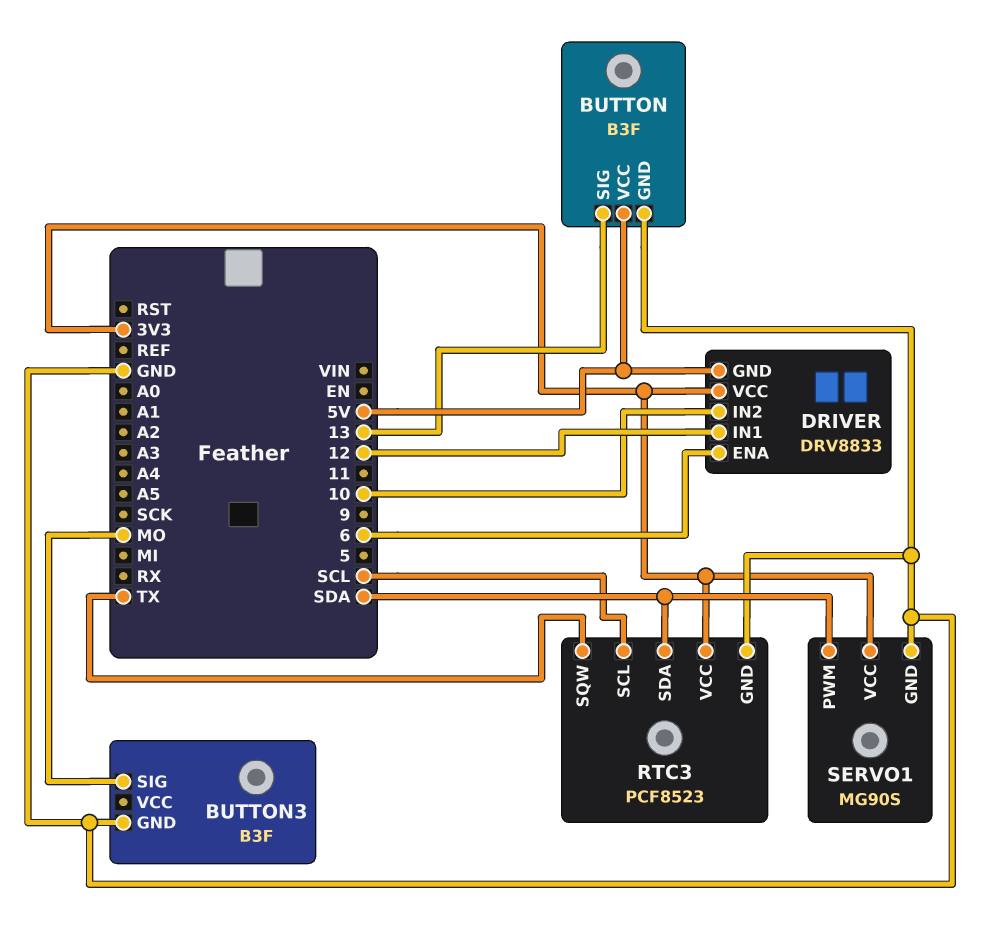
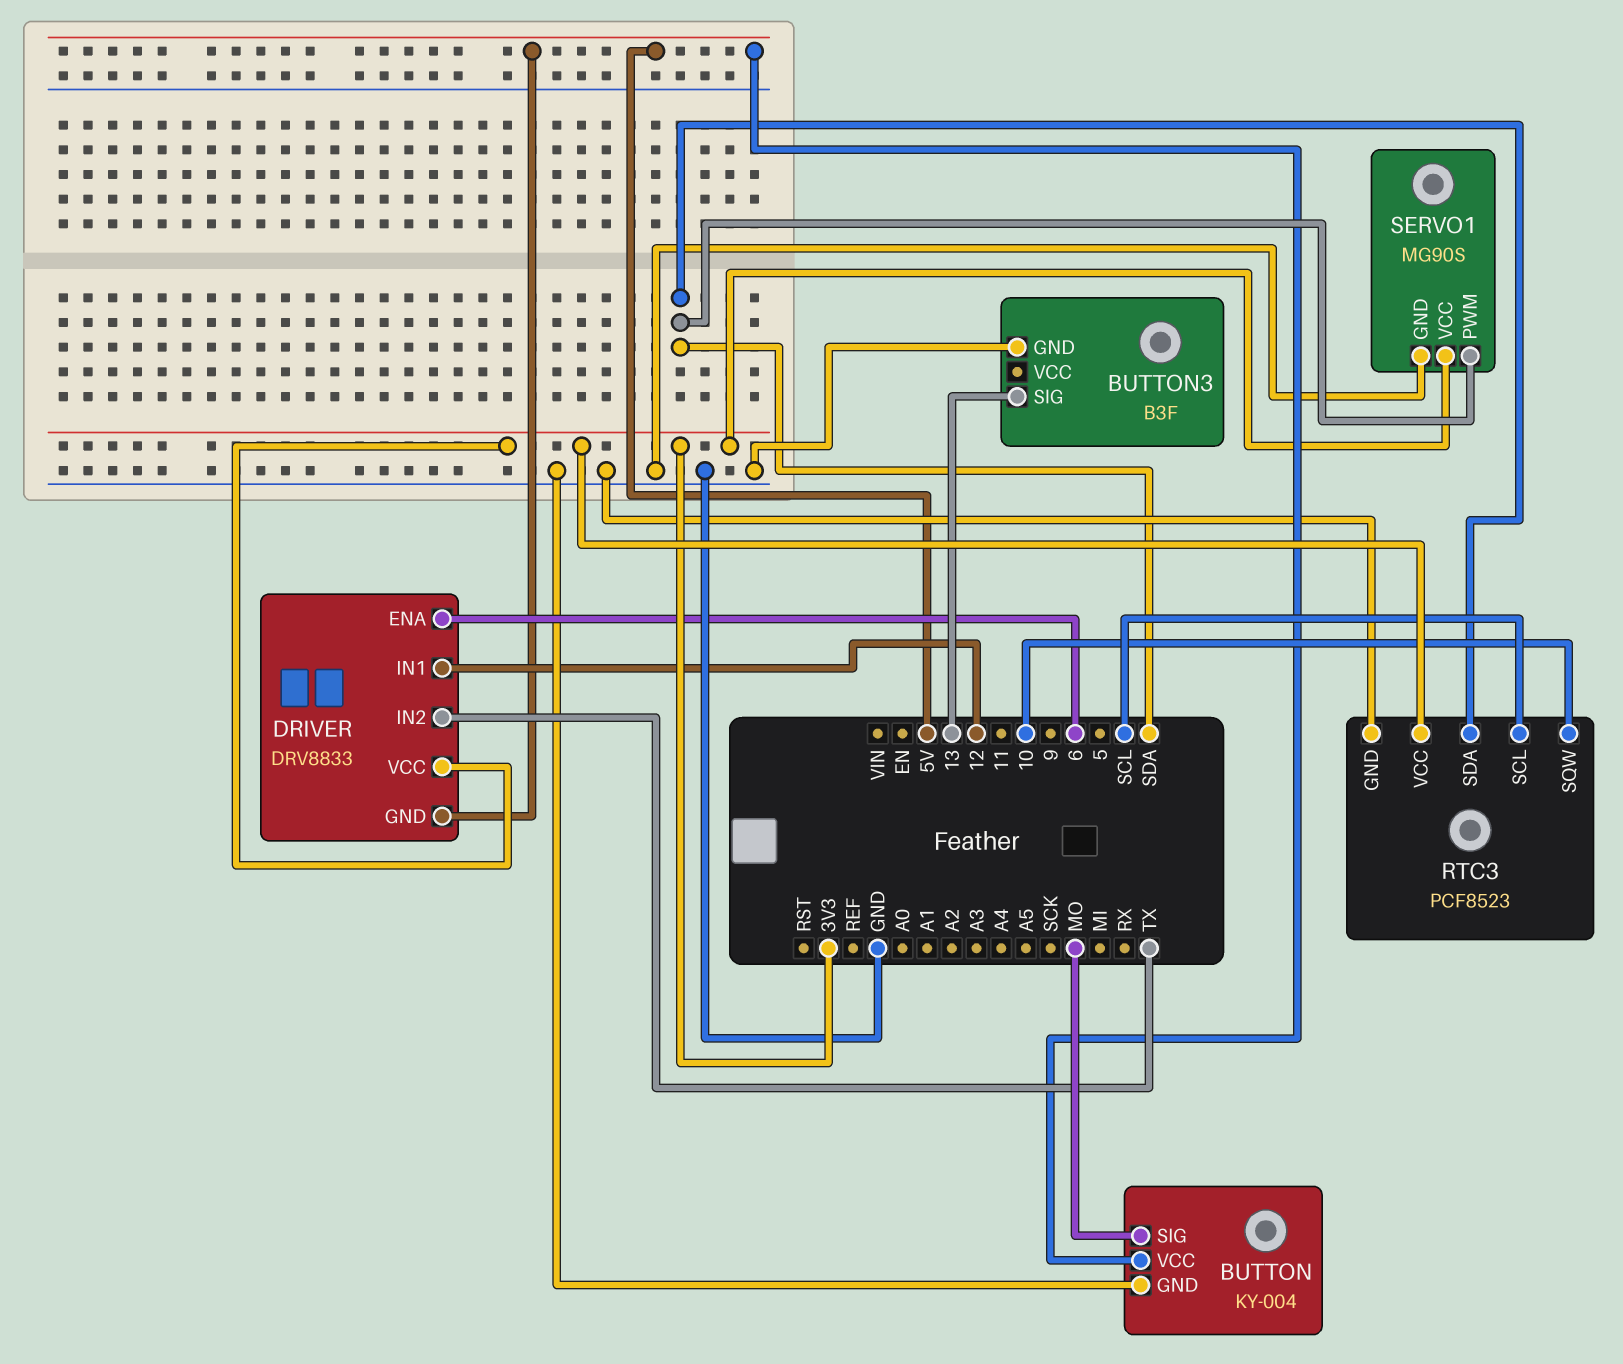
BUTTON: B3F -> KY-004
BUTTON pin SIG: 13 -> MO
BUTTON3 pin SIG: MO -> 13
DRIVER pin IN2: 10 -> TX
RTC3 pin SQW: TX -> 10

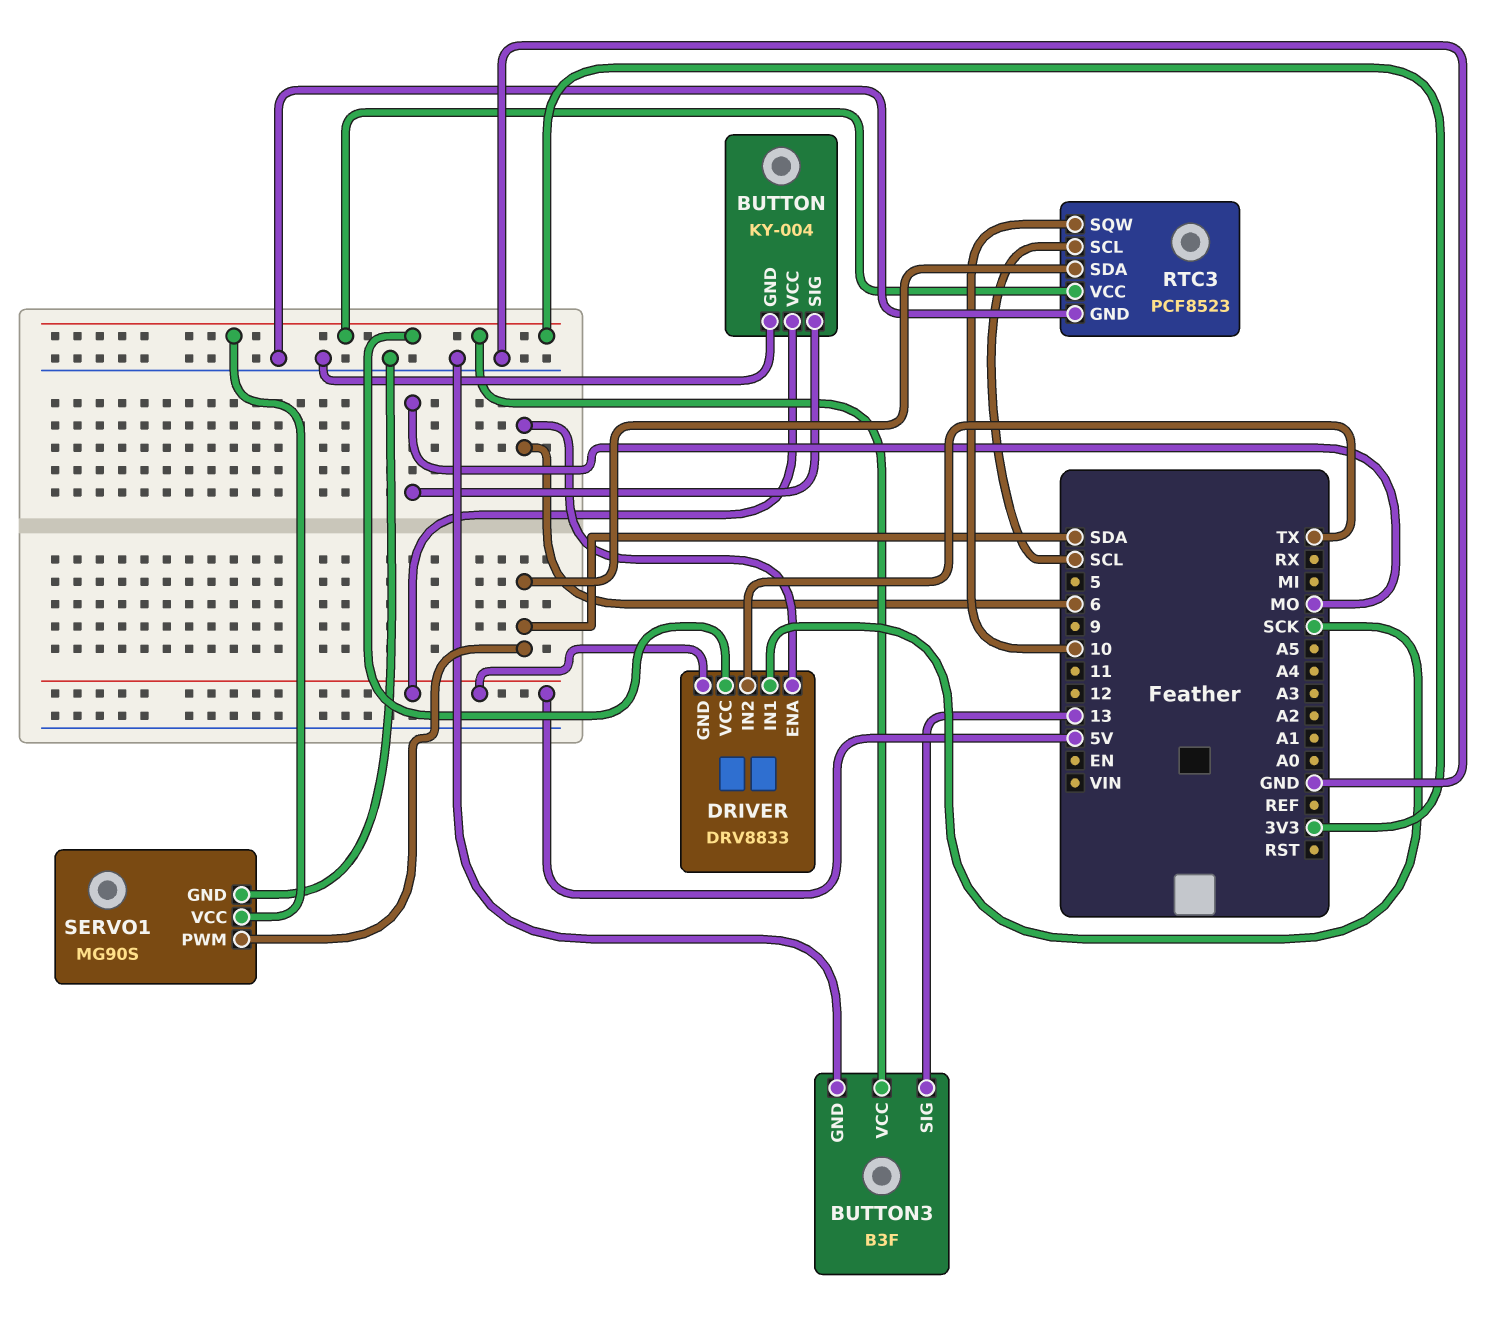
BUTTON3 pin VCC: none -> 3V3
DRIVER pin IN1: 12 -> SCK

